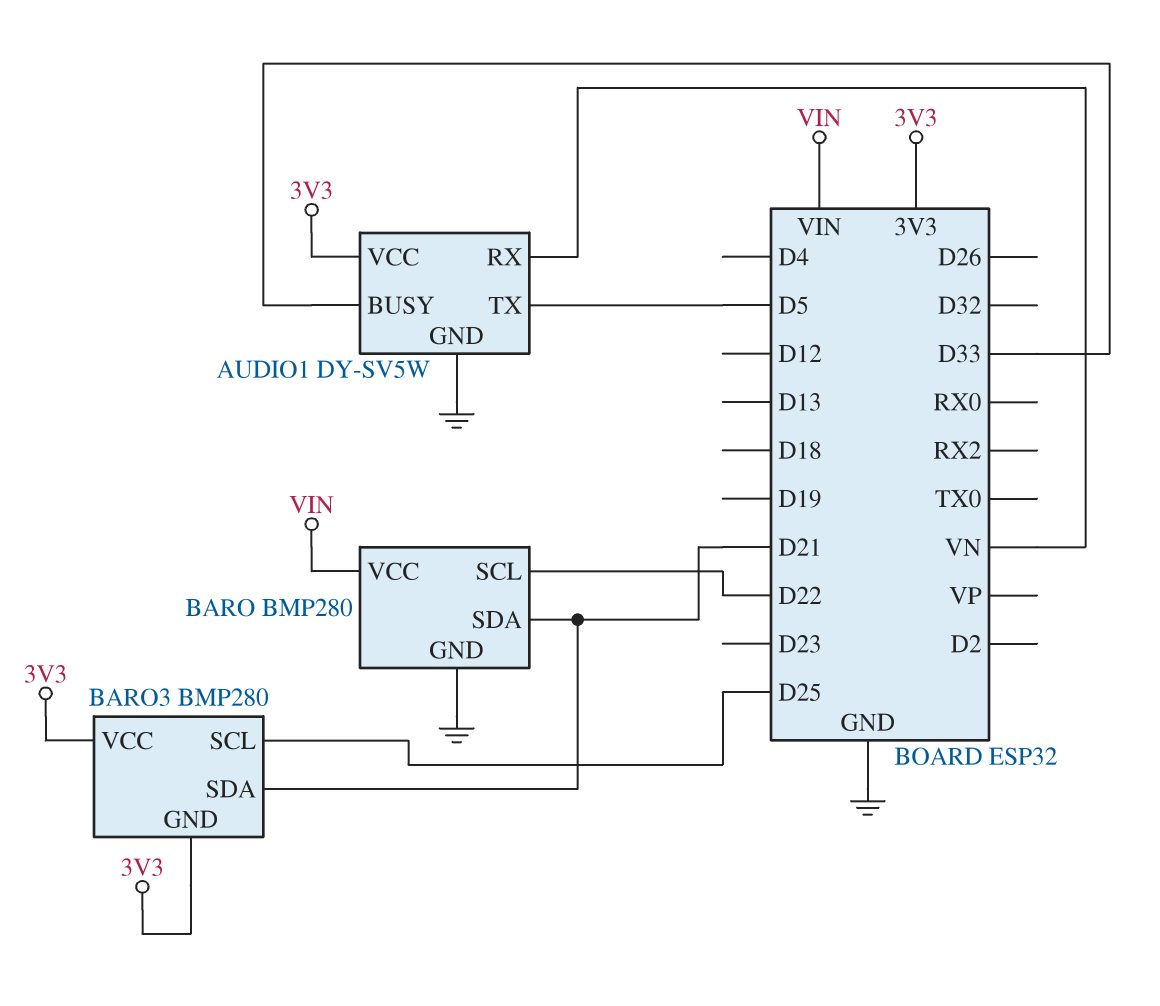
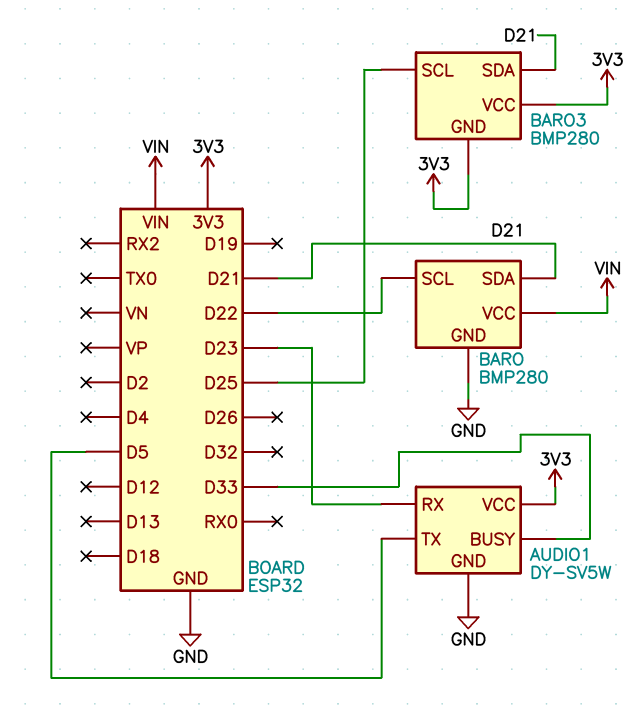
AUDIO1 pin RX: VN -> D23

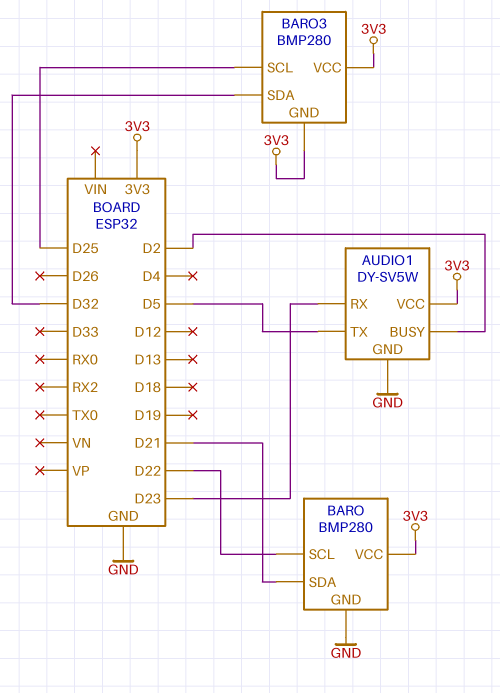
AUDIO1 pin BUSY: D33 -> D2
BARO pin VCC: VIN -> 3V3
BARO3 pin SDA: D21 -> D32

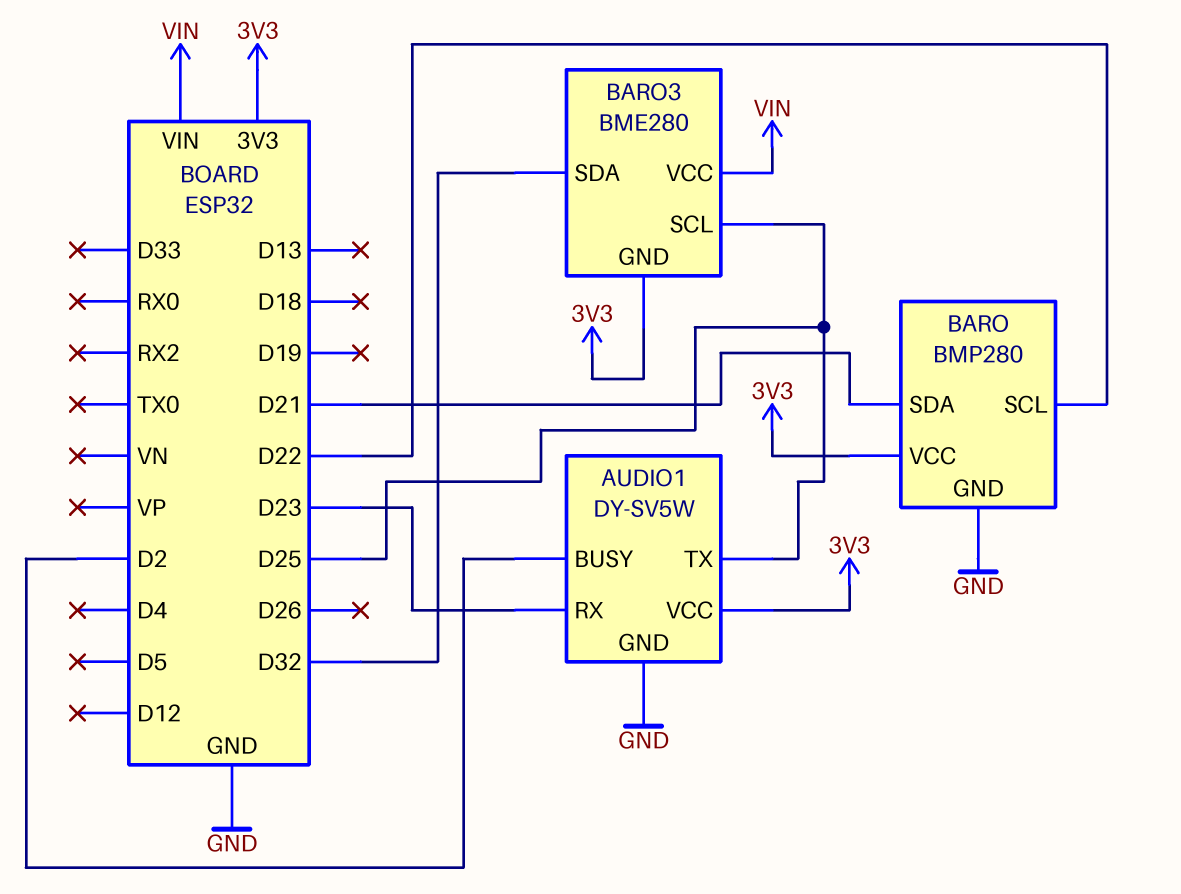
AUDIO1 pin TX: D5 -> D25
BARO3: BMP280 -> BME280
BARO3 pin VCC: 3V3 -> VIN

